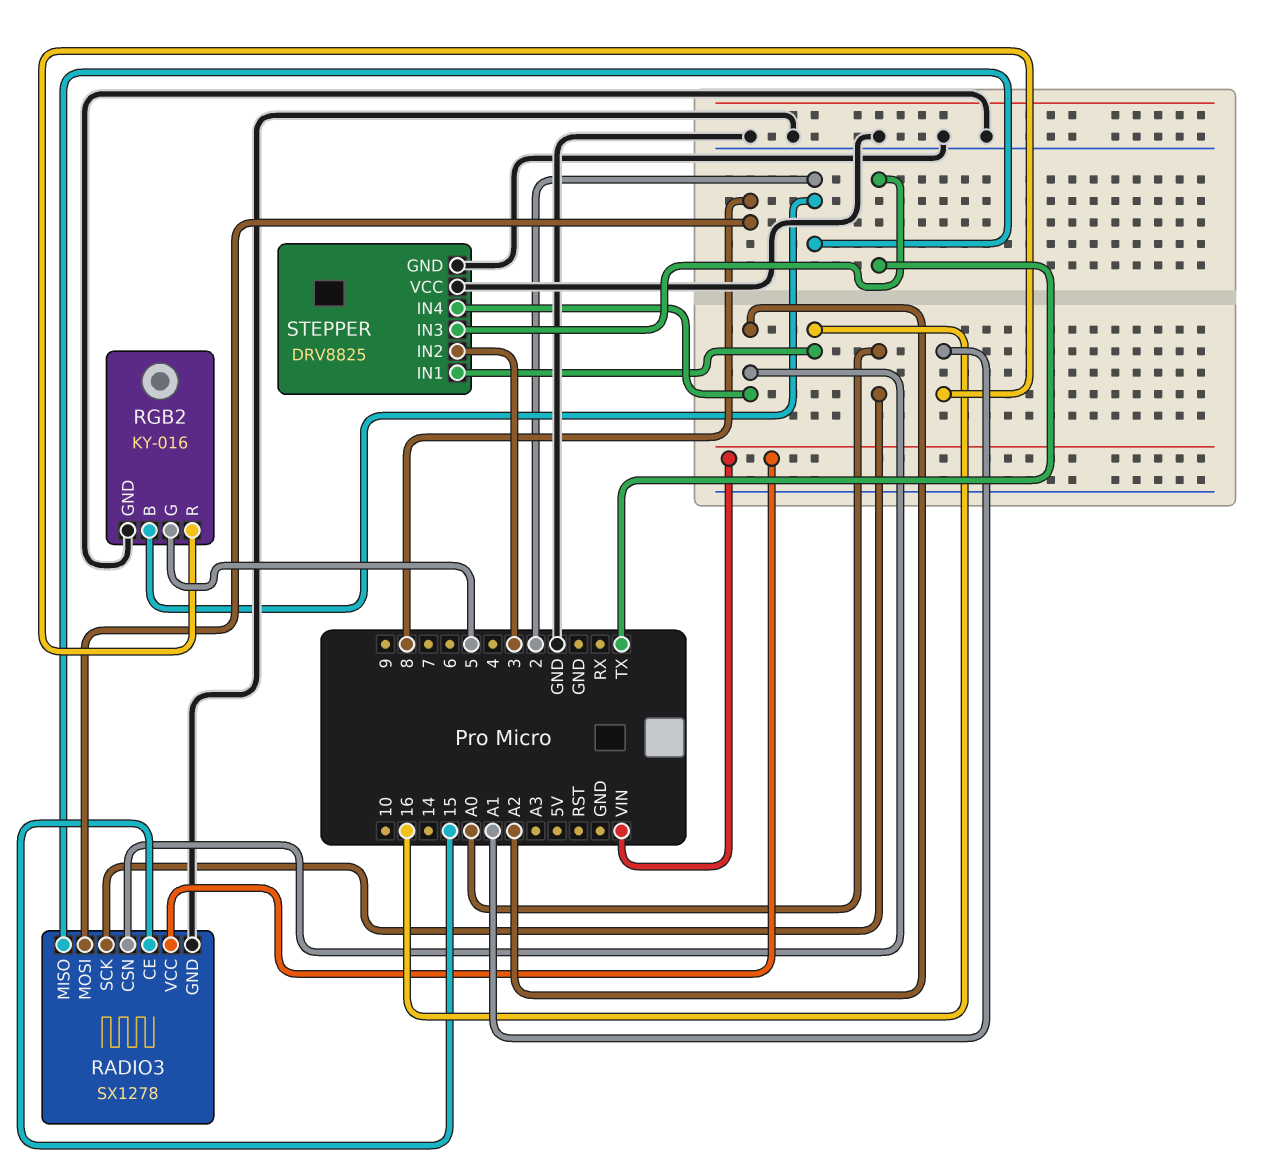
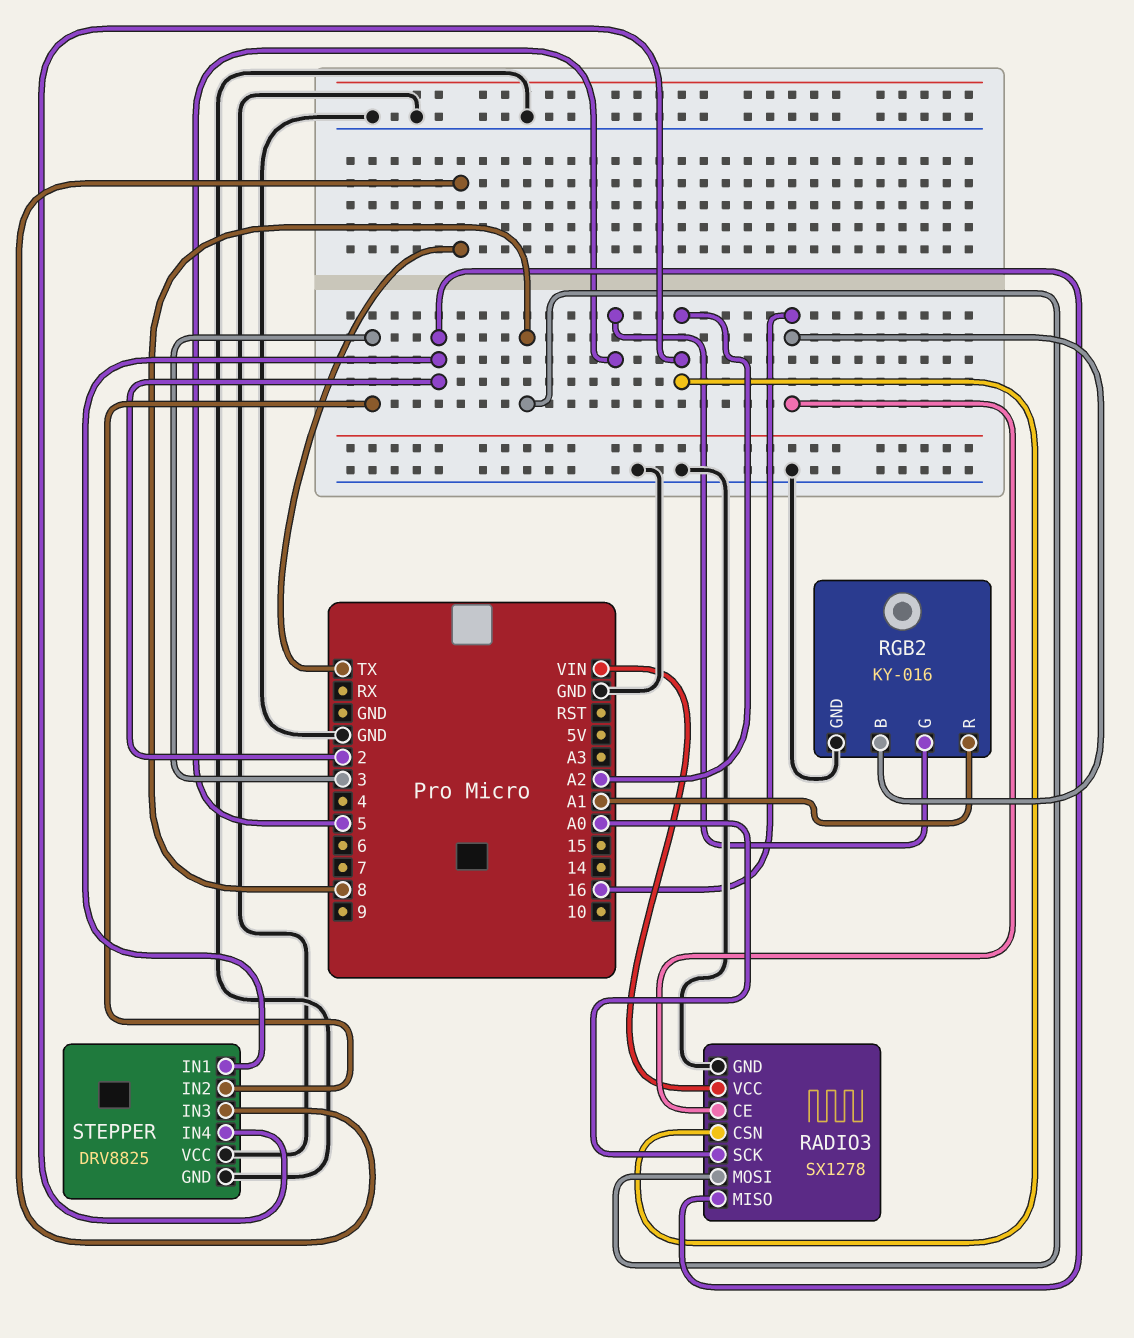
RADIO3 pin CE: 15 -> 16
RGB2 pin B: 2 -> 16
STEPPER pin IN1: 16 -> 2

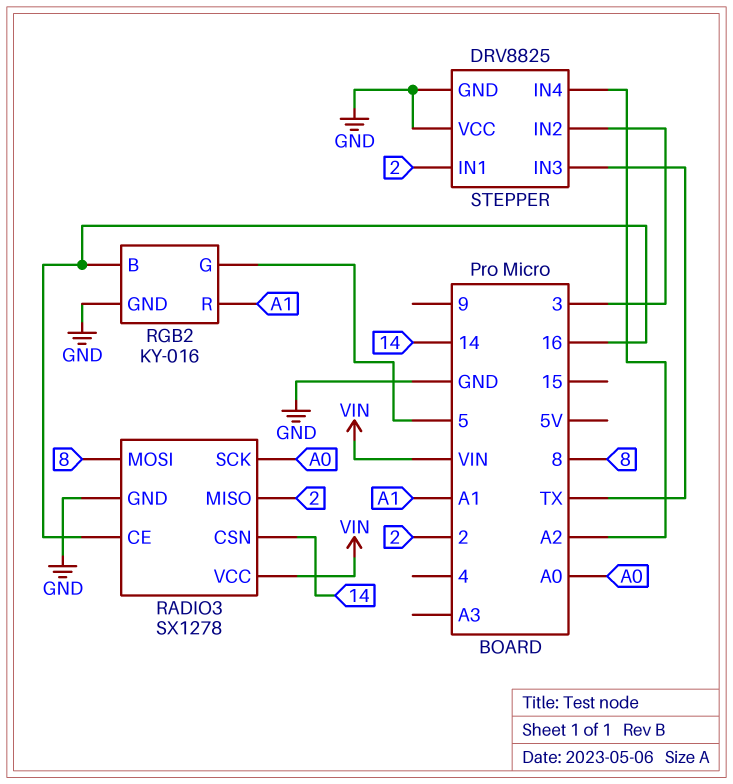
RADIO3 pin CSN: A2 -> 14

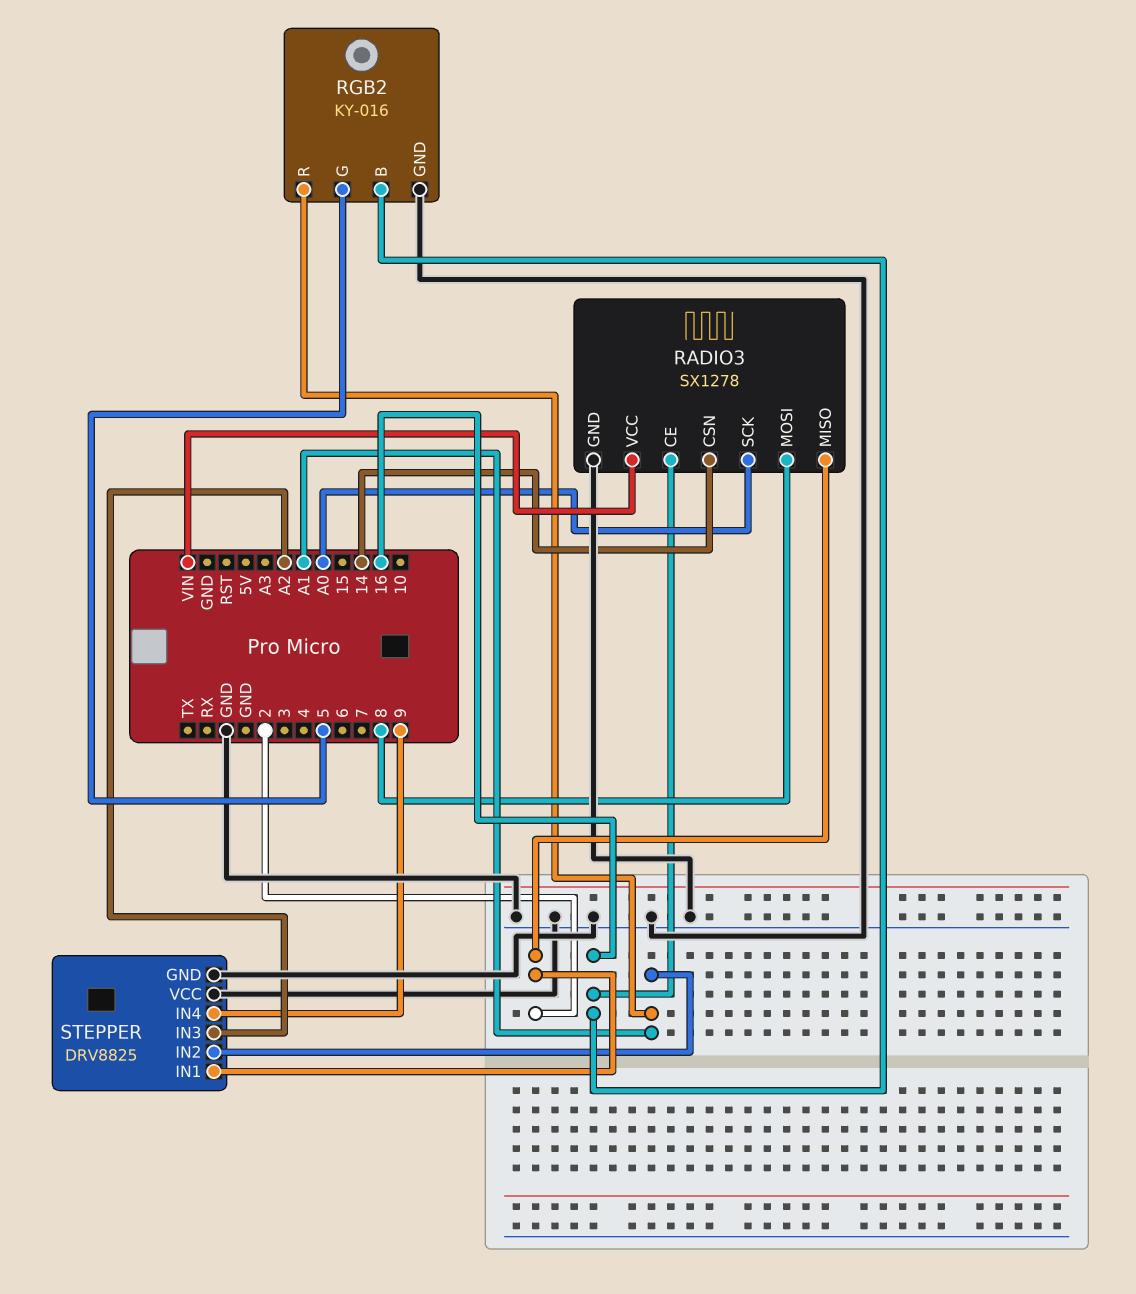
STEPPER pin IN2: 3 -> A1
STEPPER pin IN3: TX -> A2
STEPPER pin IN4: A2 -> 9

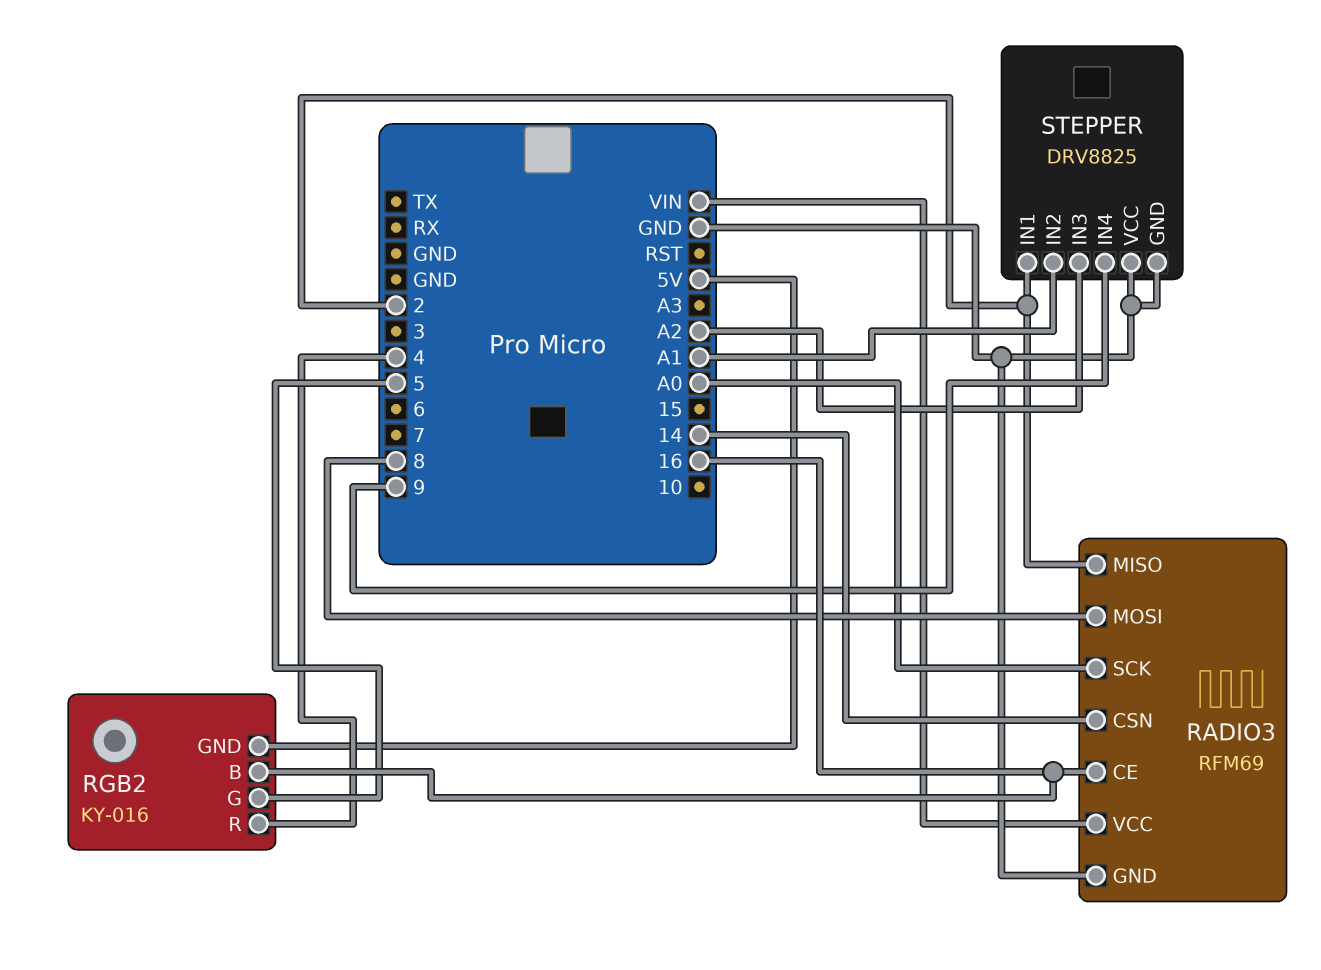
RADIO3: SX1278 -> RFM69
RGB2 pin GND: GND -> 5V
RGB2 pin R: A1 -> 4

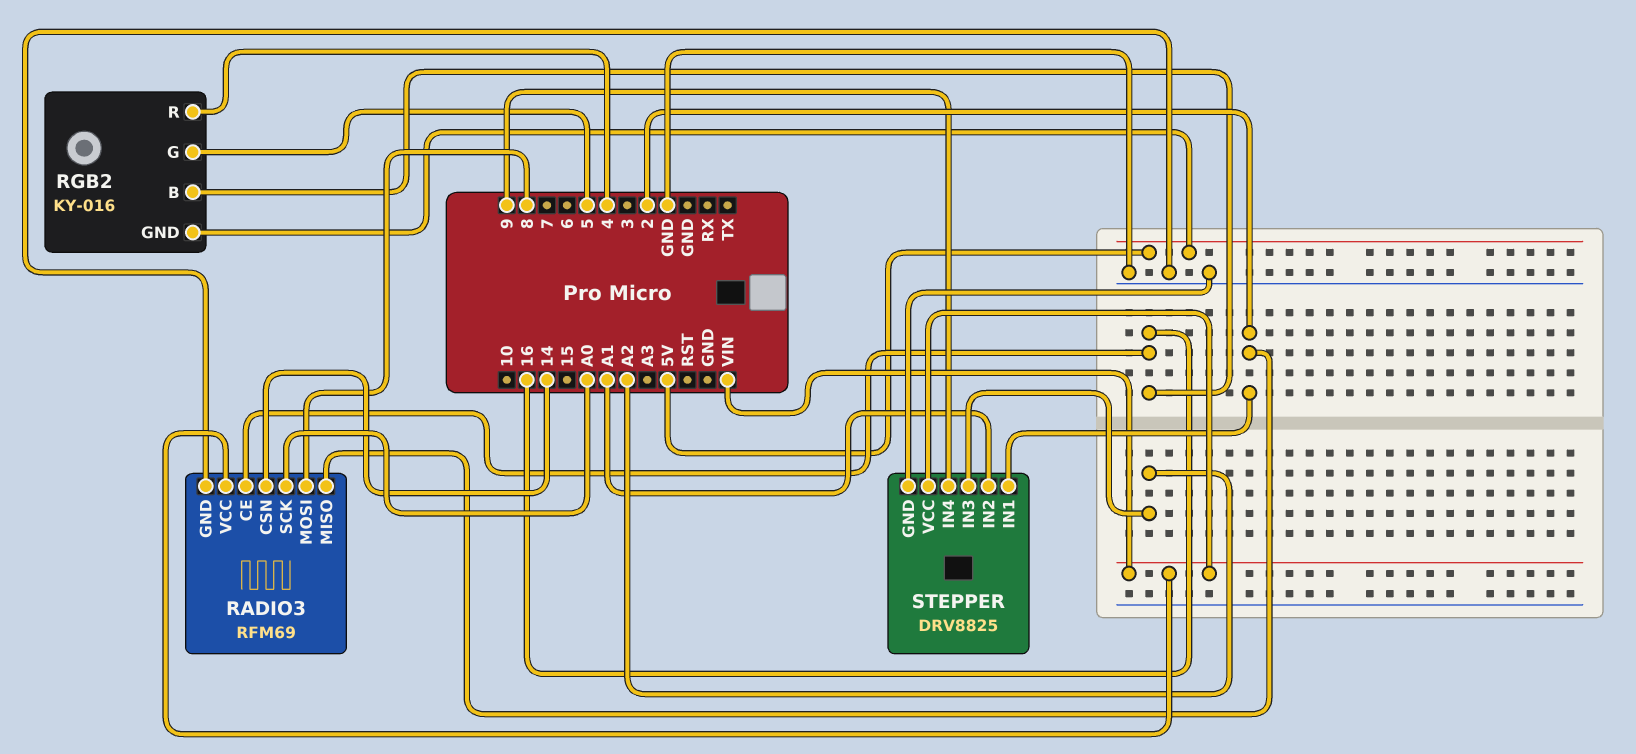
STEPPER pin VCC: GND -> VIN

